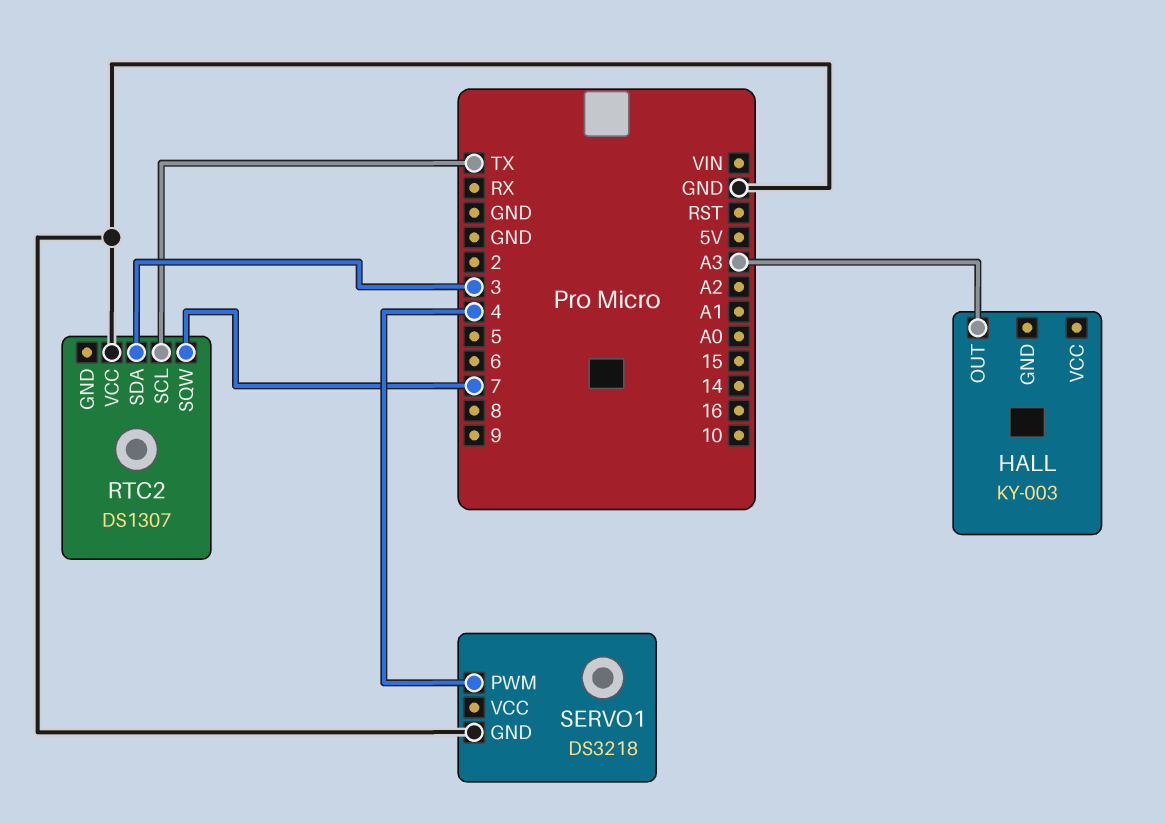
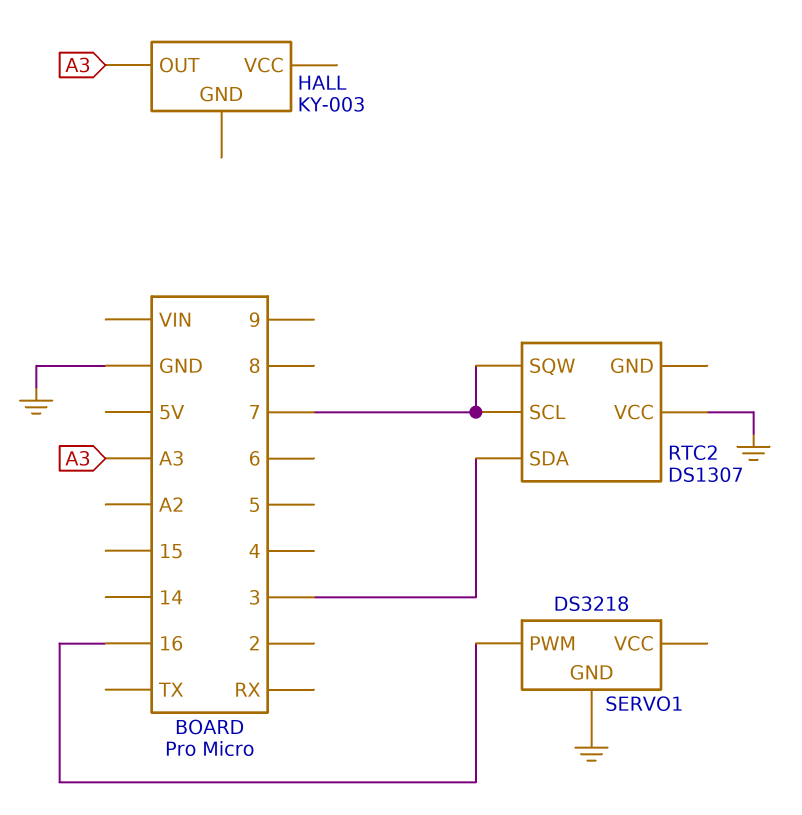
RTC2 pin SCL: TX -> 7
SERVO1 pin PWM: 4 -> 16

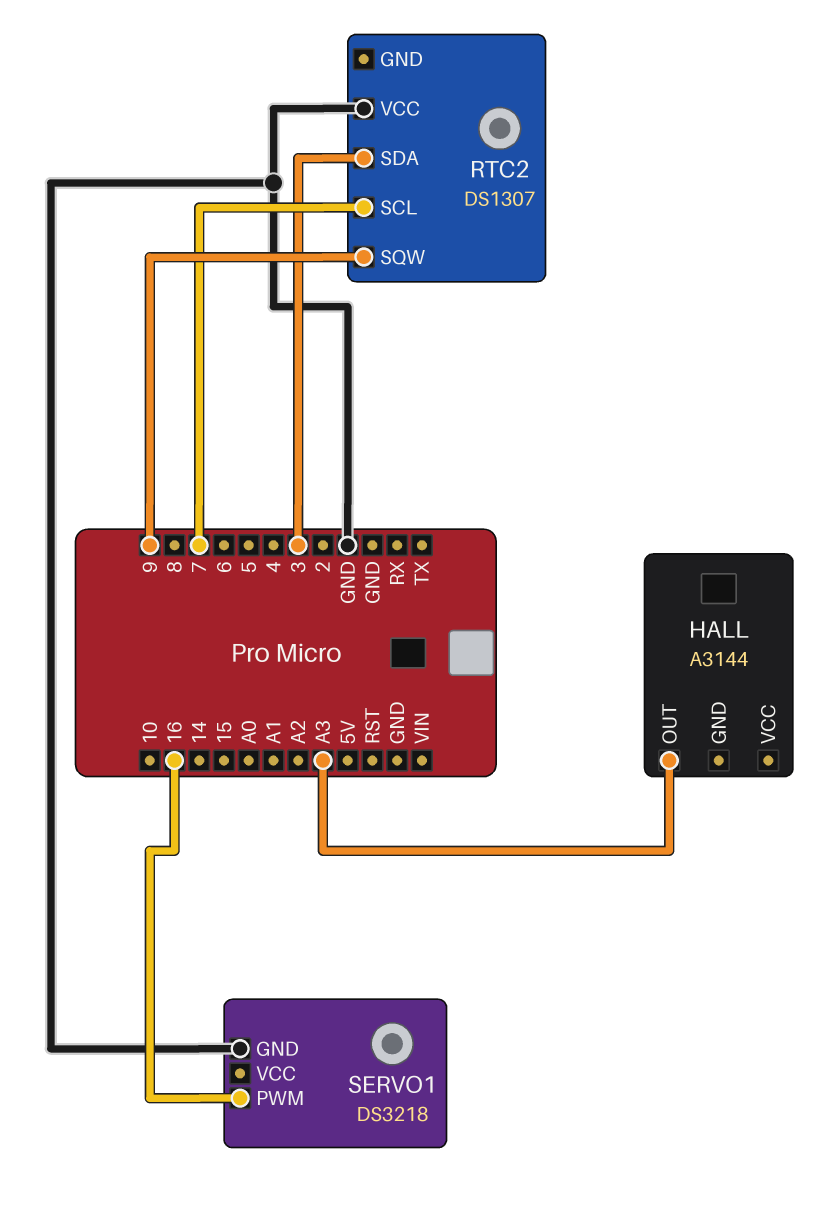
HALL: KY-003 -> A3144
RTC2 pin SQW: 7 -> 9

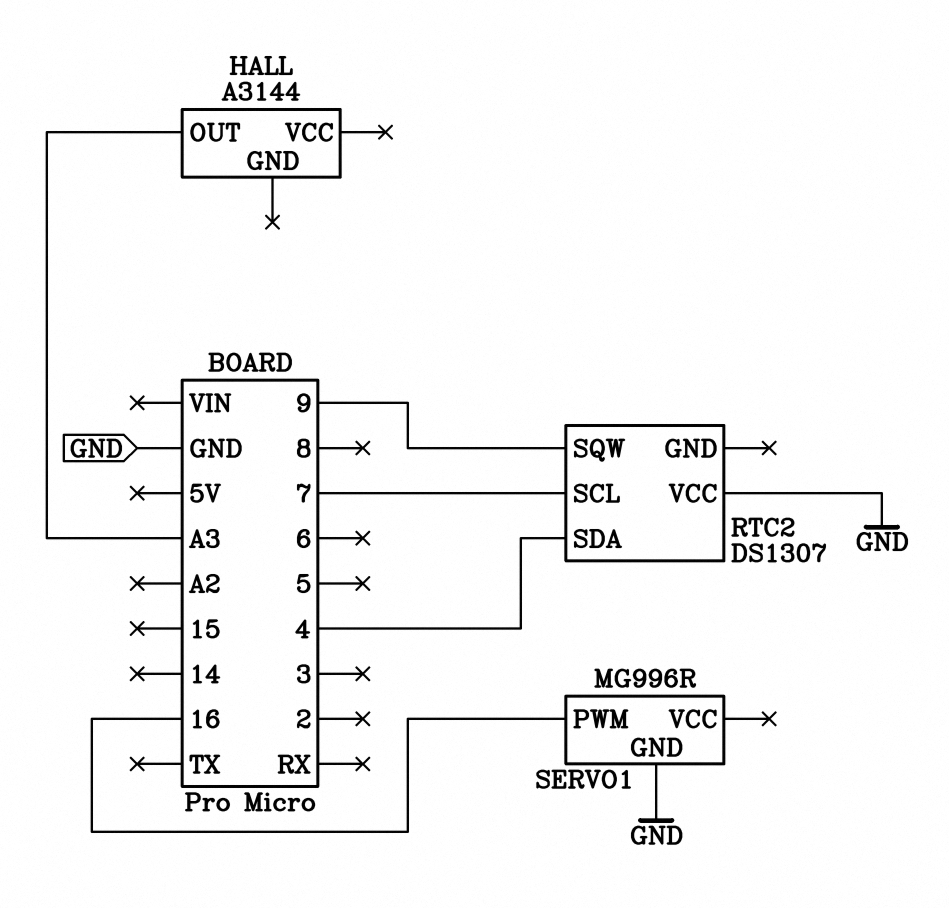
RTC2 pin SDA: 3 -> 4
SERVO1: DS3218 -> MG996R

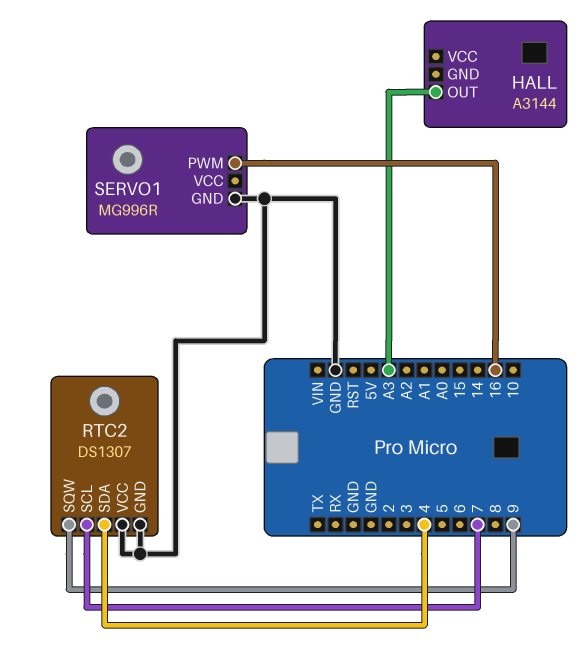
RTC2 pin GND: none -> GND

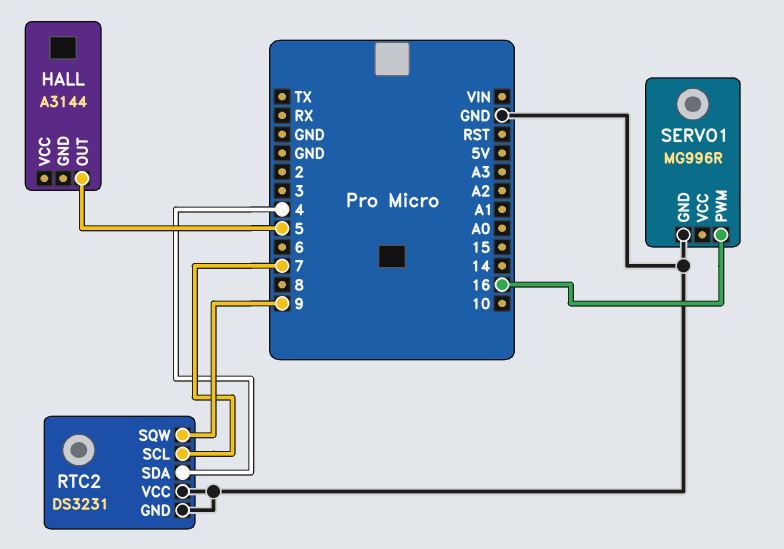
HALL pin OUT: A3 -> 5
RTC2: DS1307 -> DS3231

